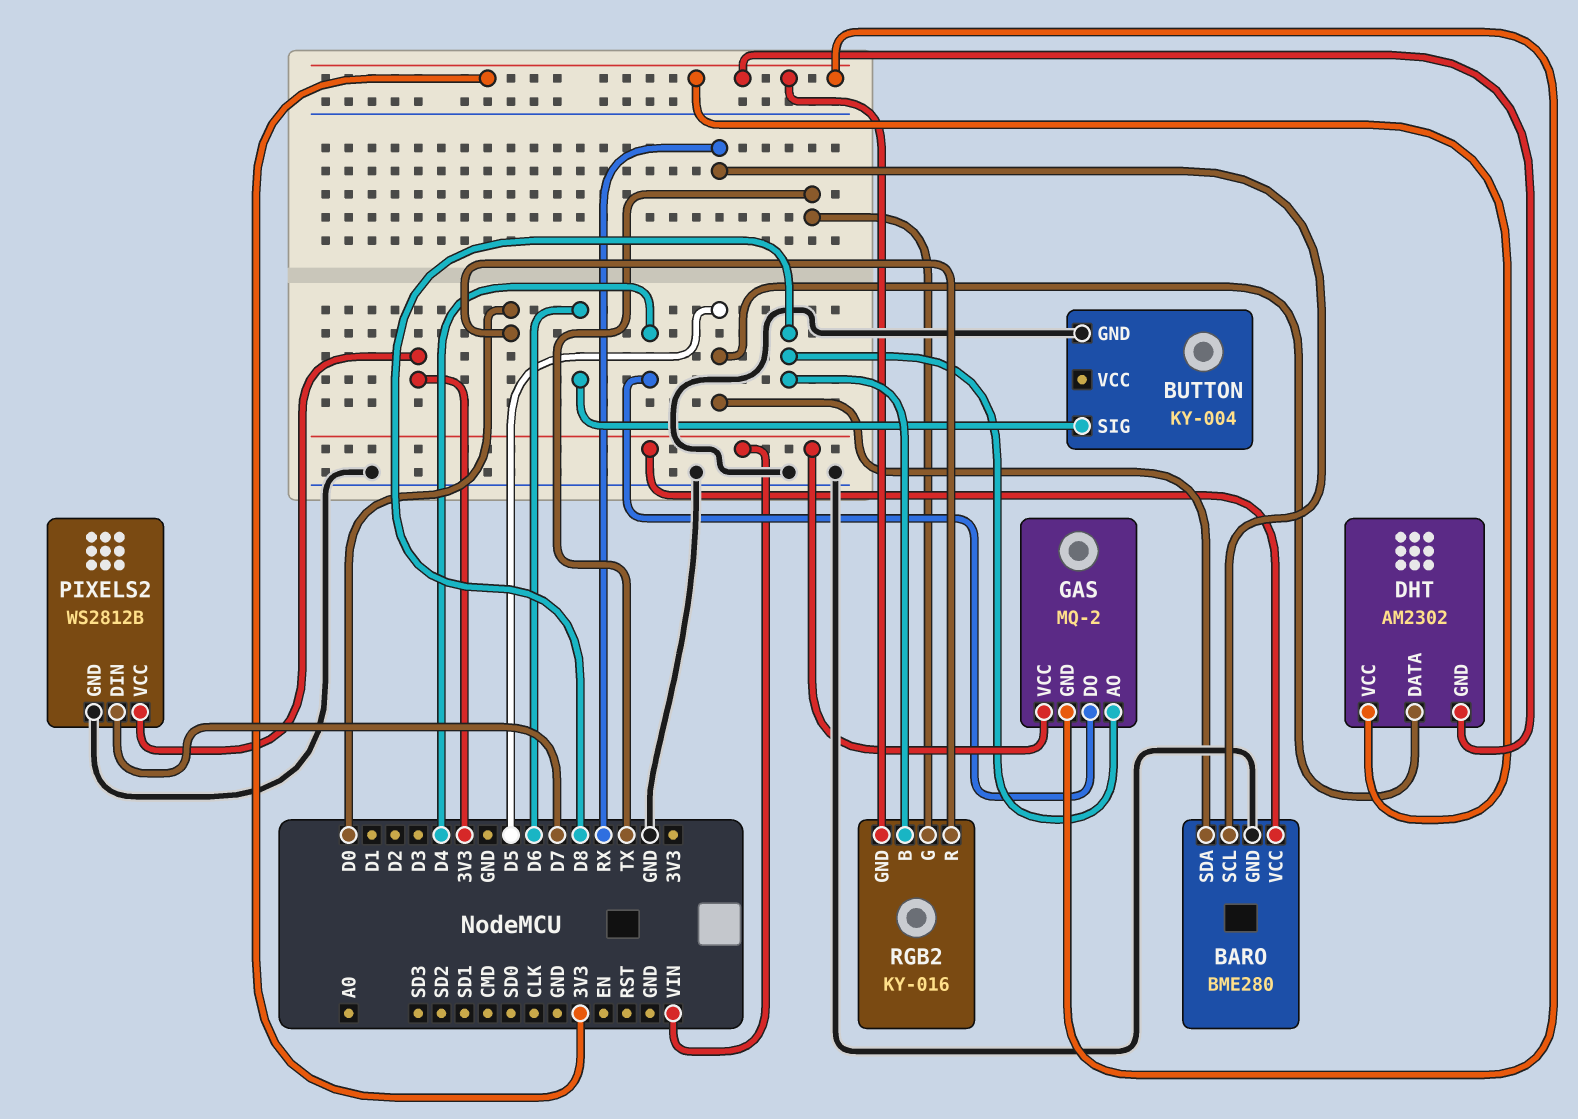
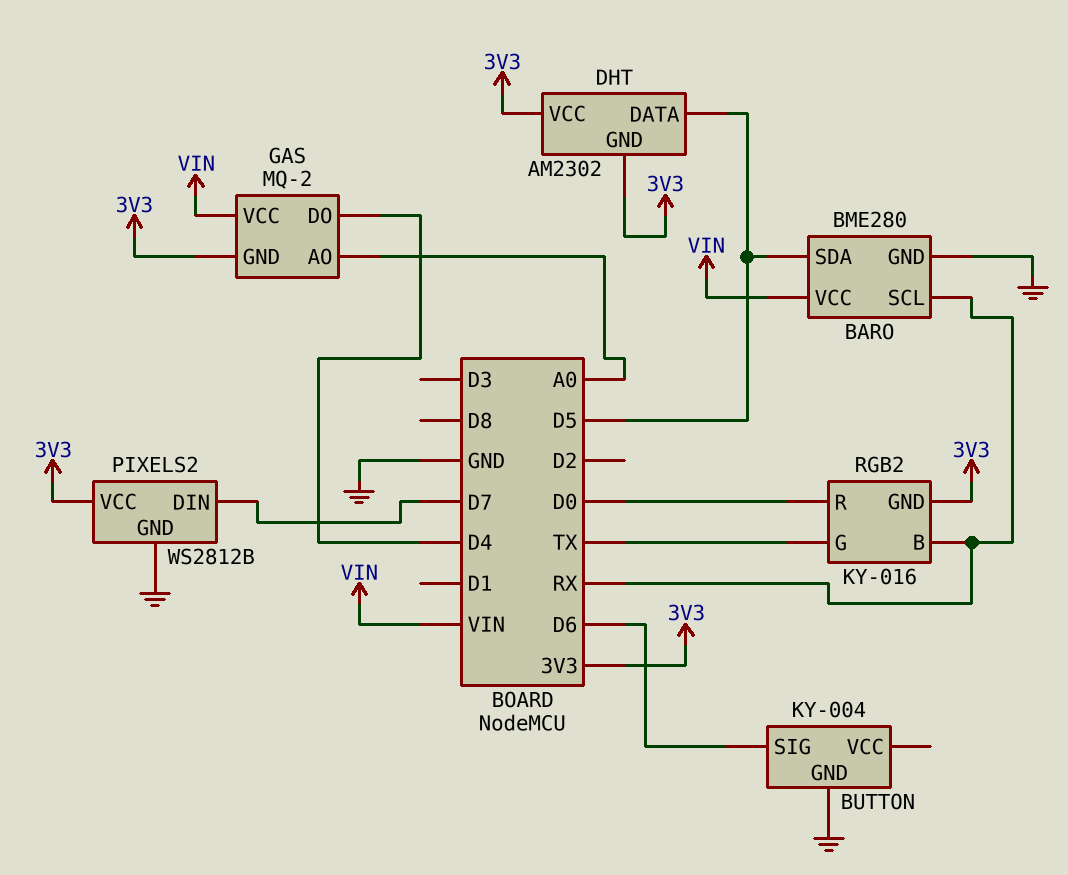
GAS pin AO: D8 -> A0
RGB2 pin B: D8 -> RX

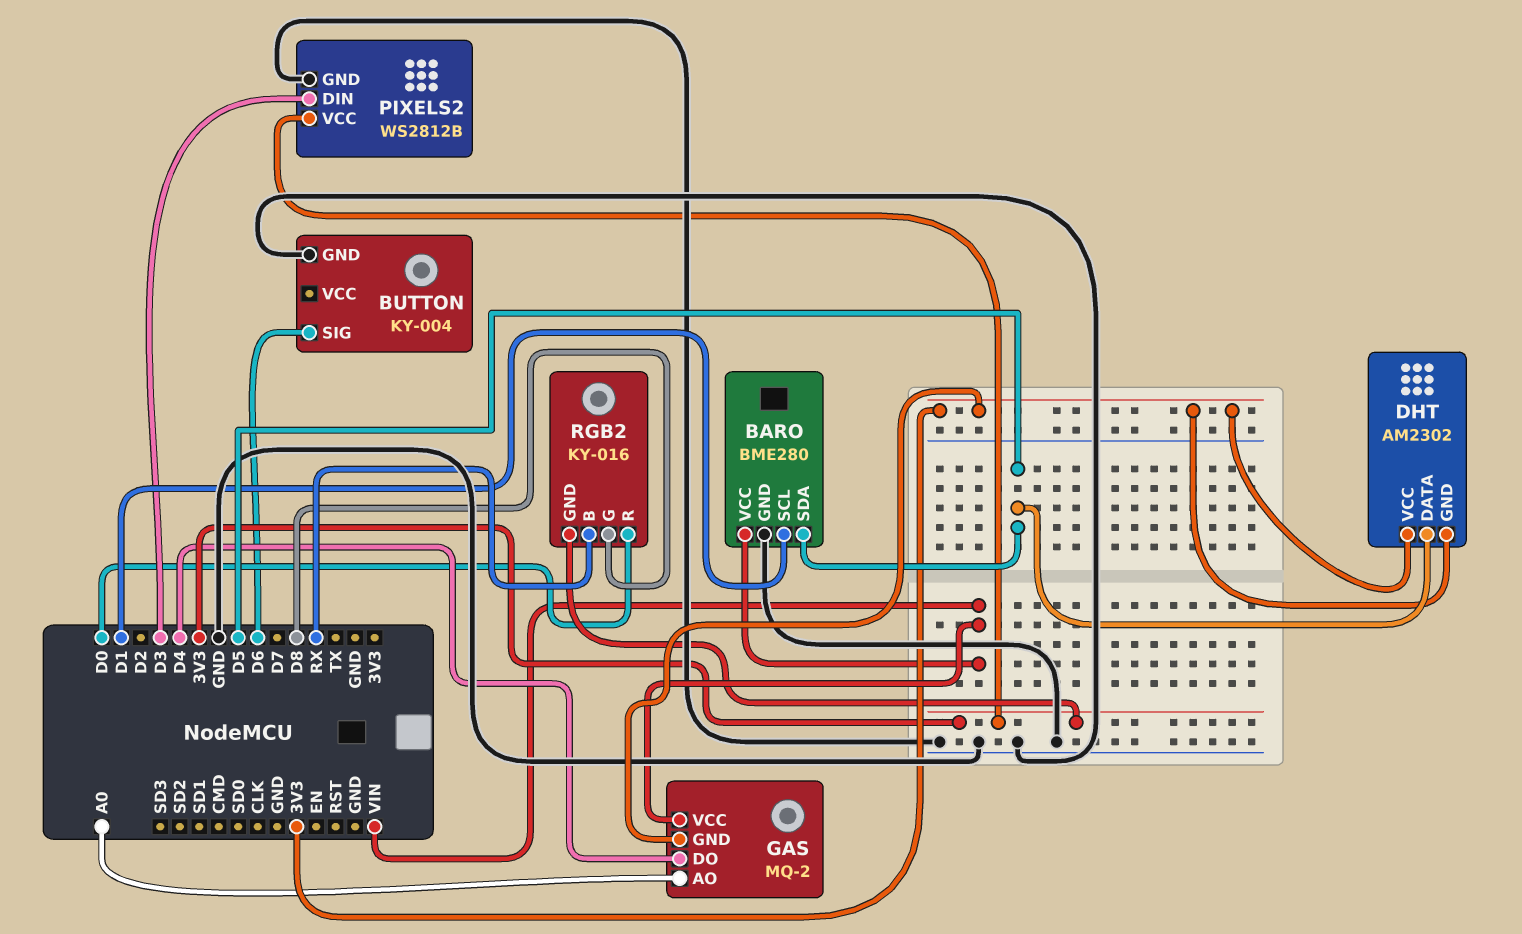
BARO pin SCL: RX -> D1
PIXELS2 pin DIN: D7 -> D3
RGB2 pin G: TX -> D8

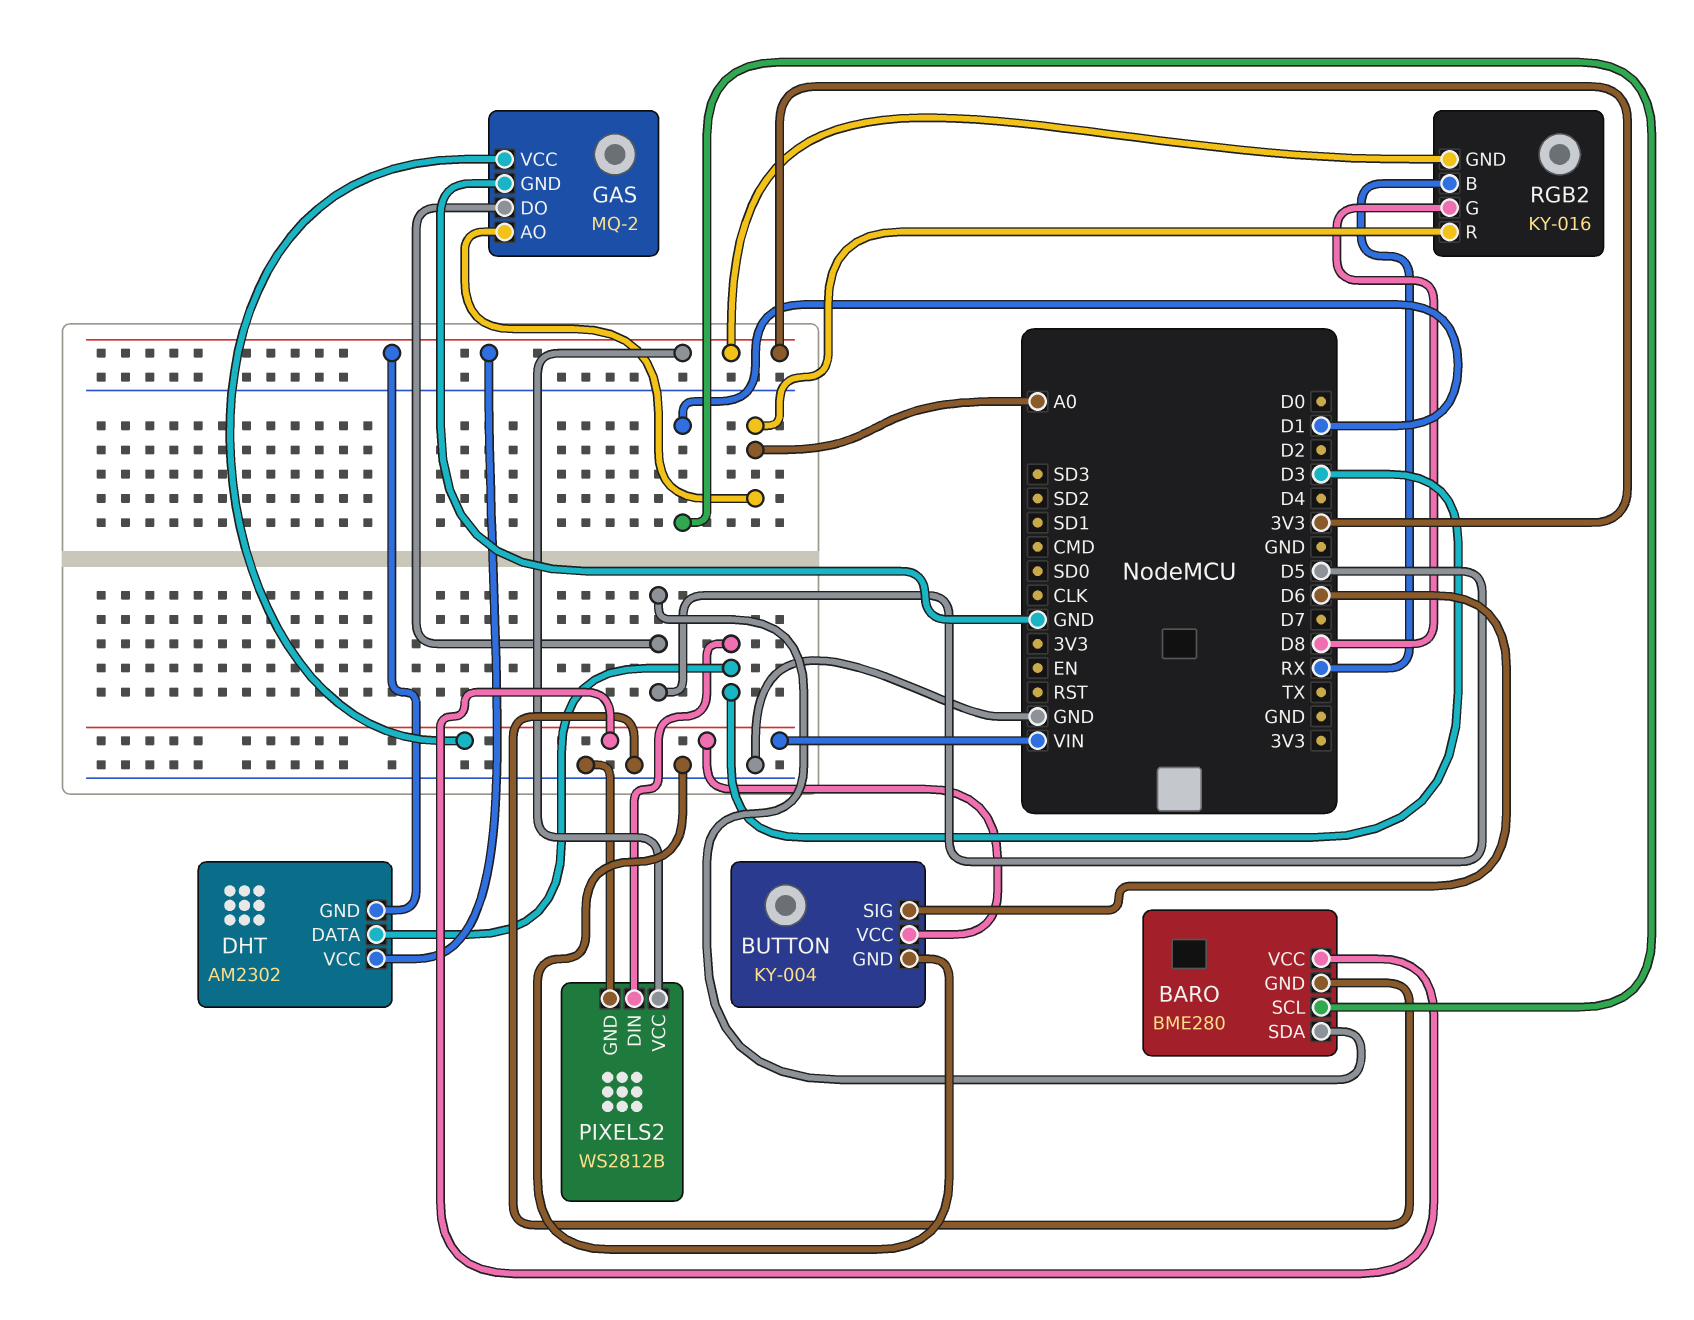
BUTTON pin VCC: none -> VIN
DHT pin DATA: D5 -> D3
GAS pin DO: D4 -> D5
GAS pin GND: 3V3 -> GND
RGB2 pin R: D0 -> A0

